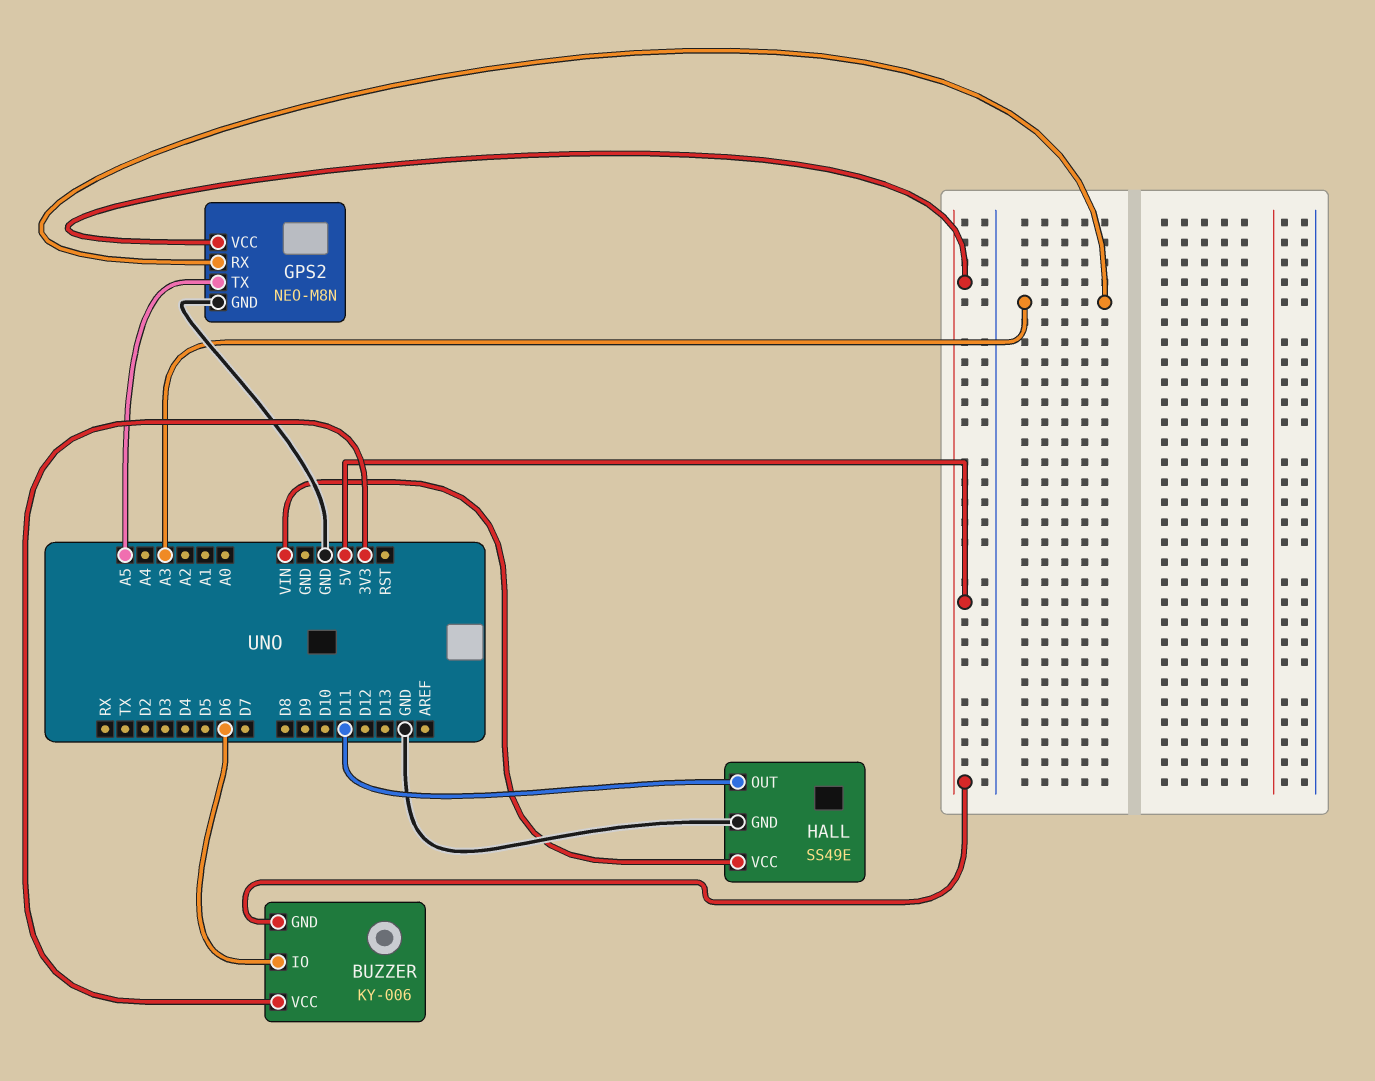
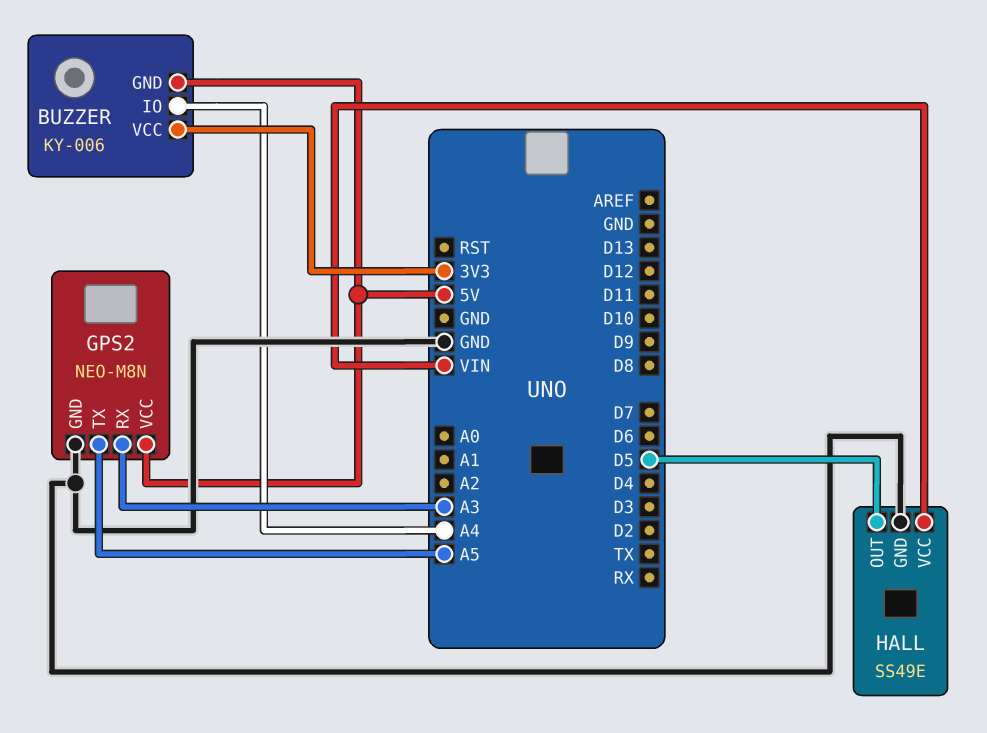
BUZZER pin IO: D6 -> A4
HALL pin OUT: D11 -> D5

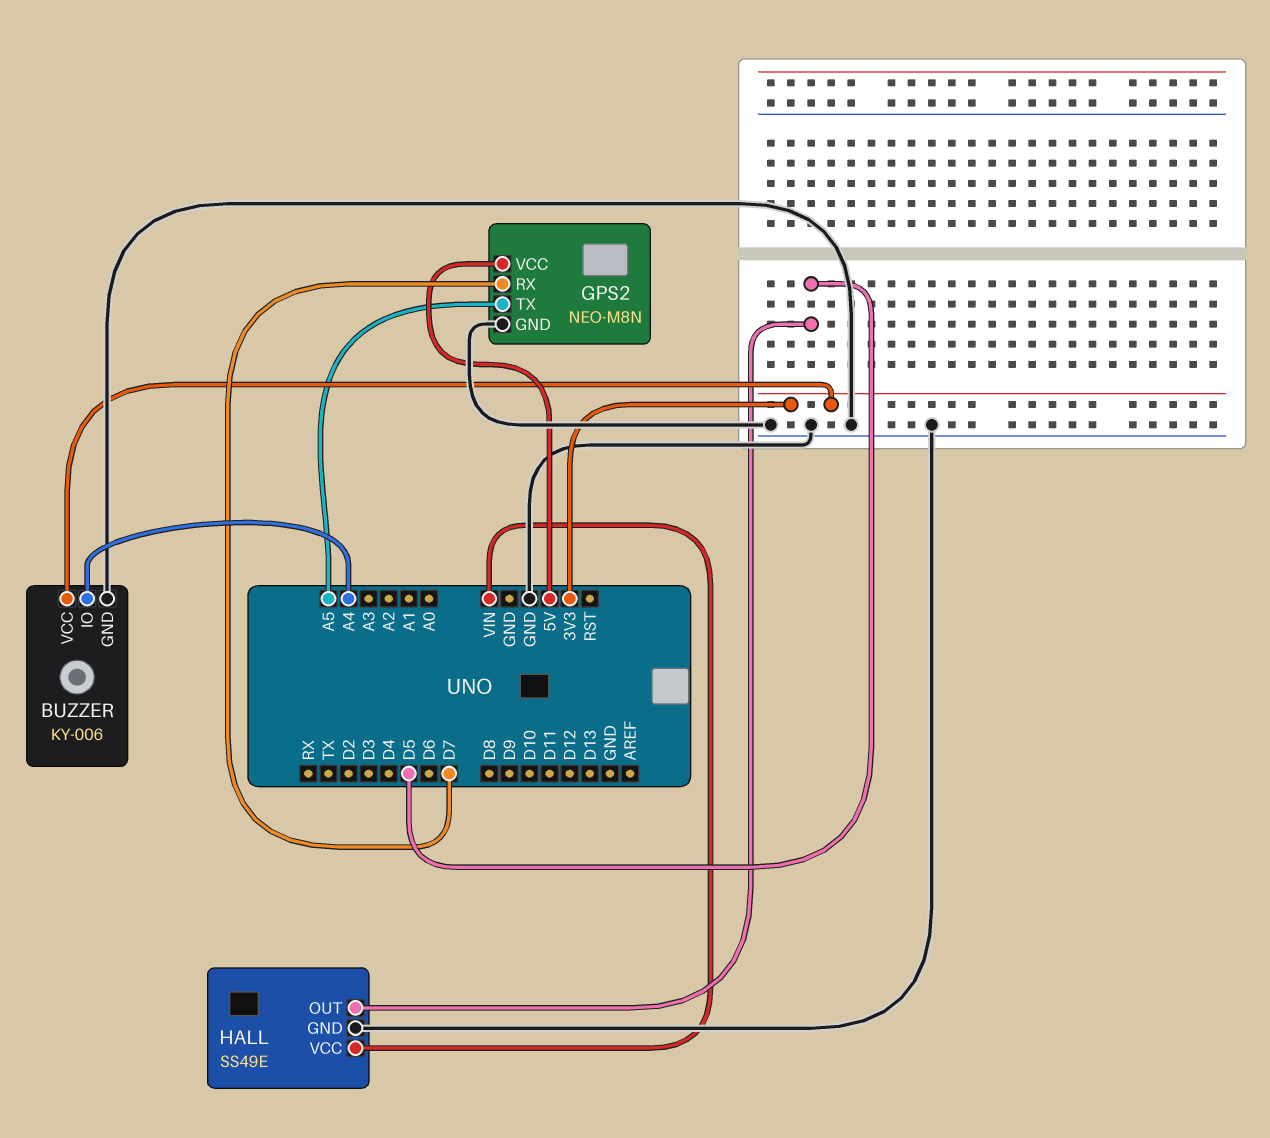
BUZZER pin GND: 5V -> GND
GPS2 pin RX: A3 -> D7

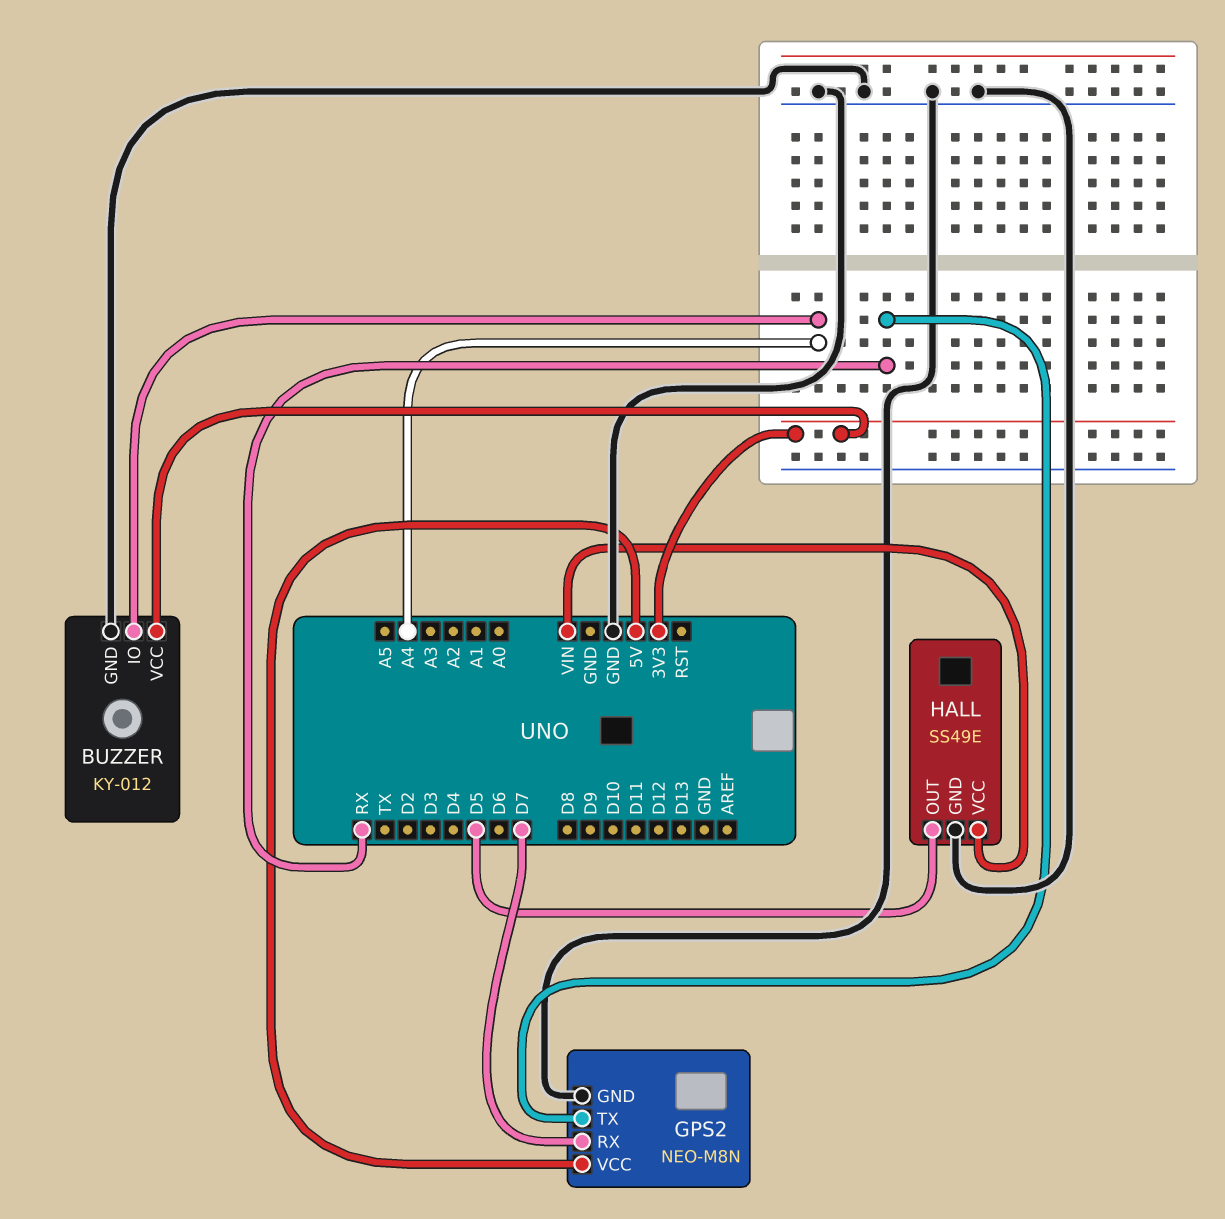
BUZZER: KY-006 -> KY-012
GPS2 pin TX: A5 -> RX

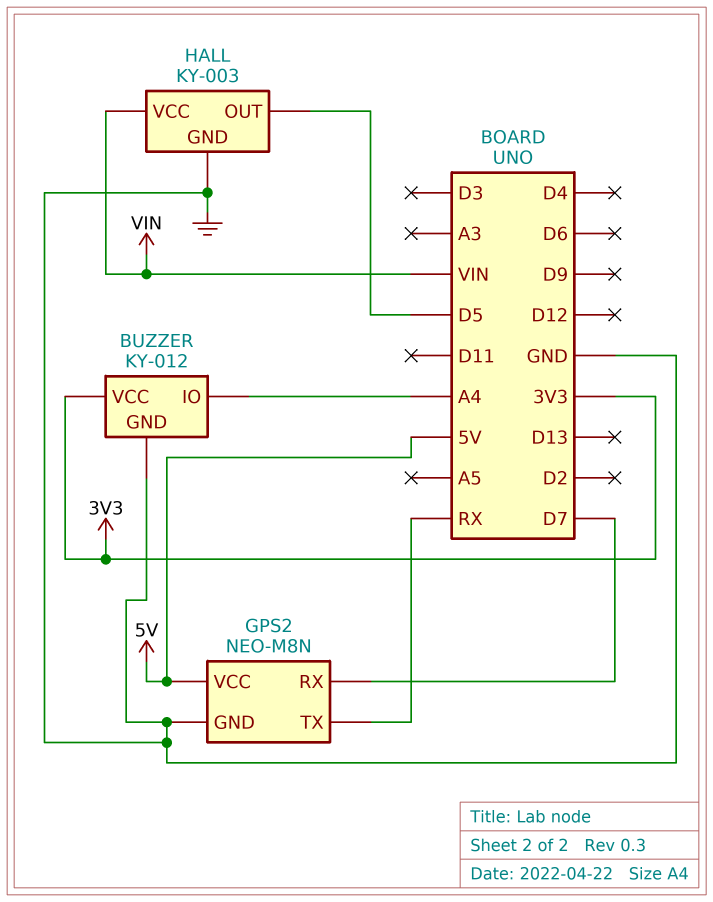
HALL: SS49E -> KY-003

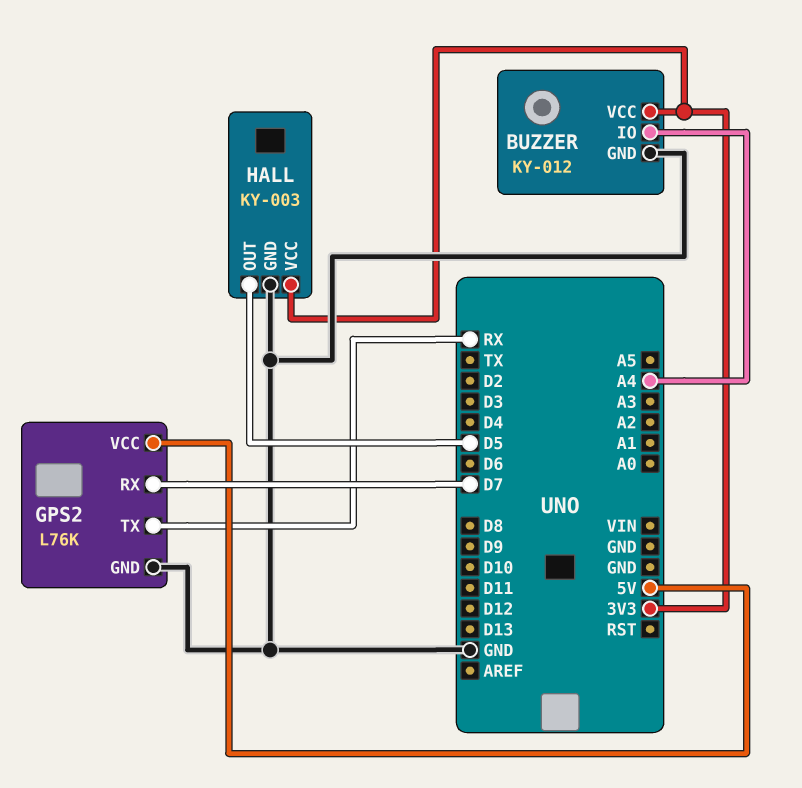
GPS2: NEO-M8N -> L76K
HALL pin VCC: VIN -> 3V3

